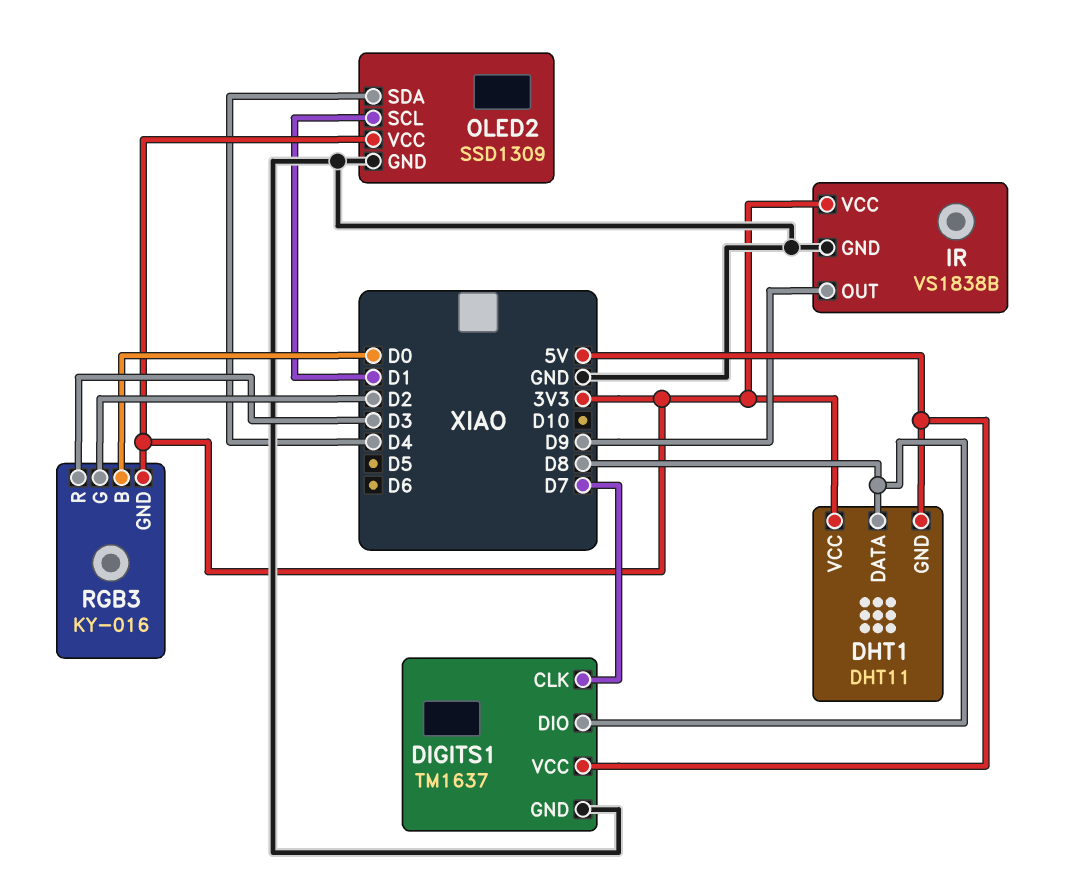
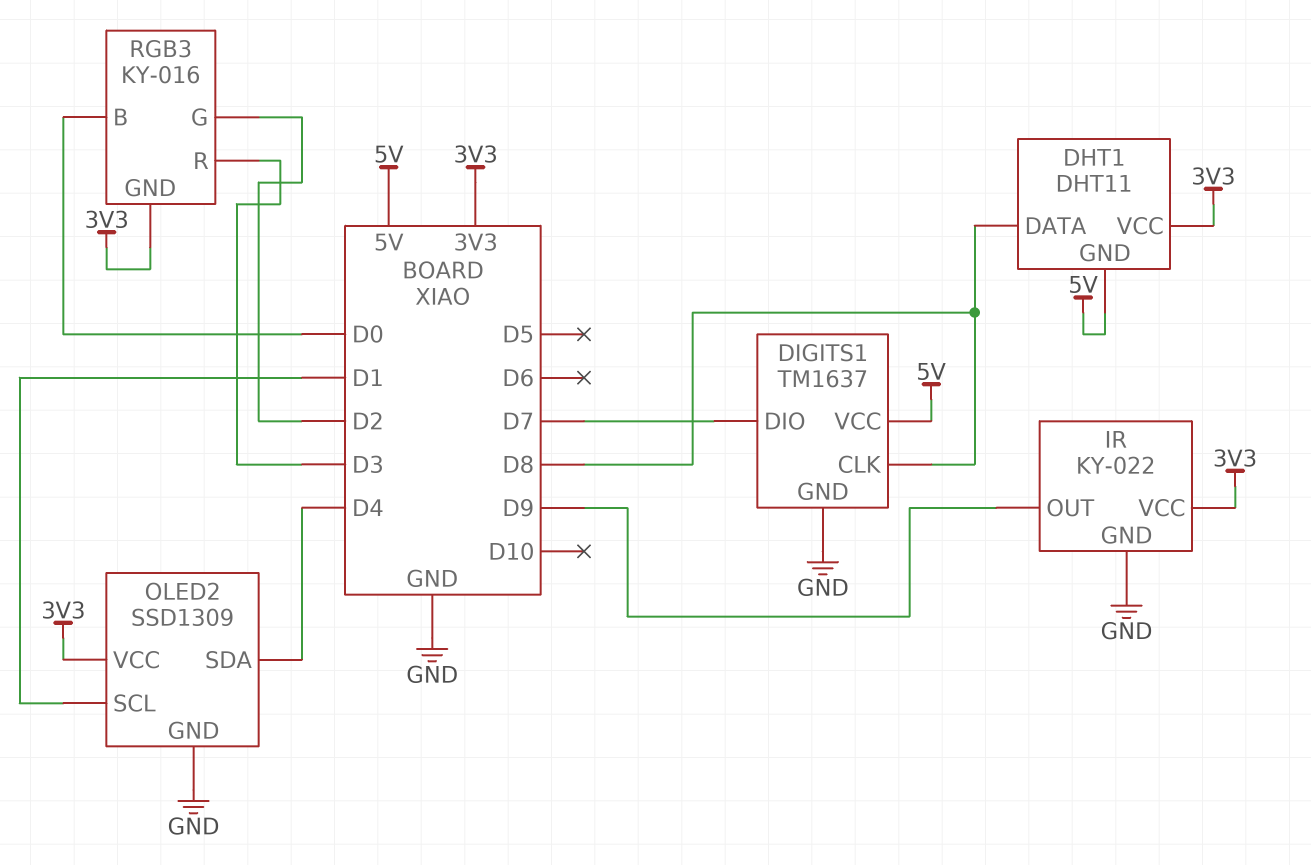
DIGITS1 pin CLK: D7 -> D8
DIGITS1 pin DIO: D8 -> D7
IR: VS1838B -> KY-022

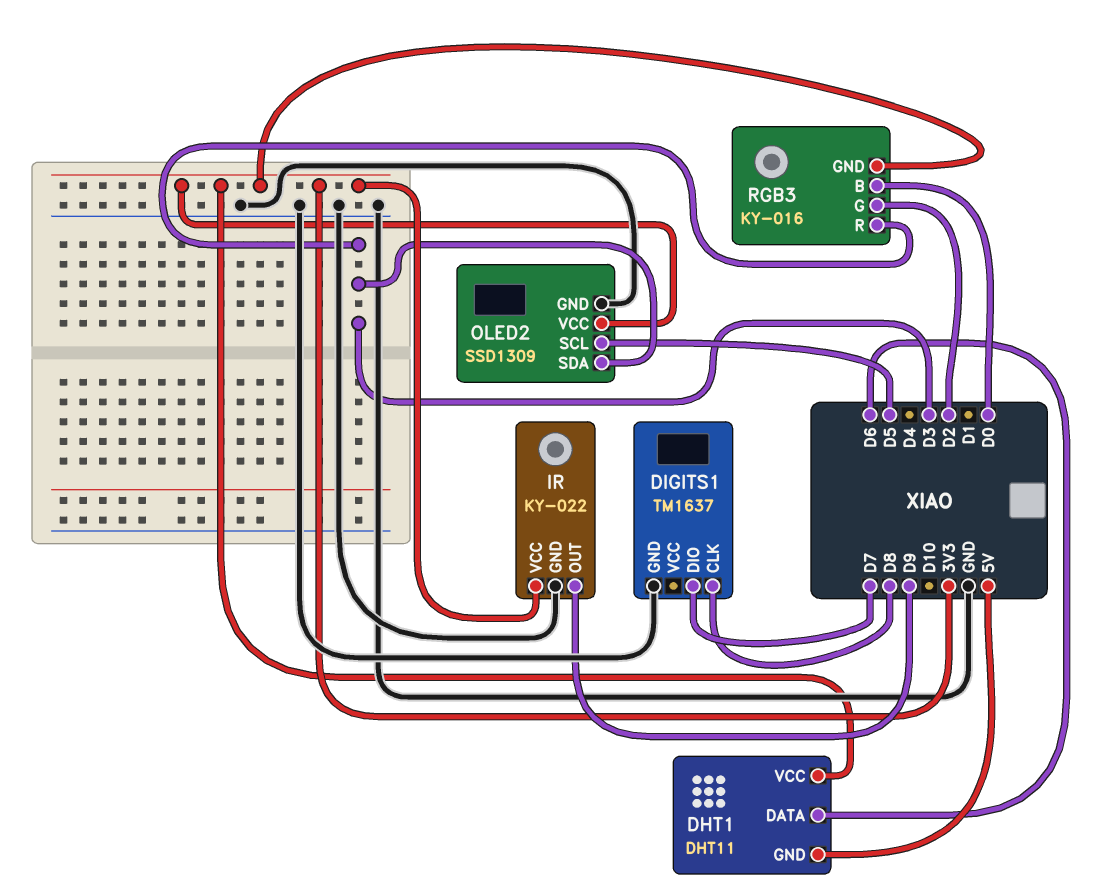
DHT1 pin DATA: D8 -> D6
DIGITS1 pin VCC: 5V -> none
OLED2 pin SCL: D1 -> D5
OLED2 pin SDA: D4 -> D3

